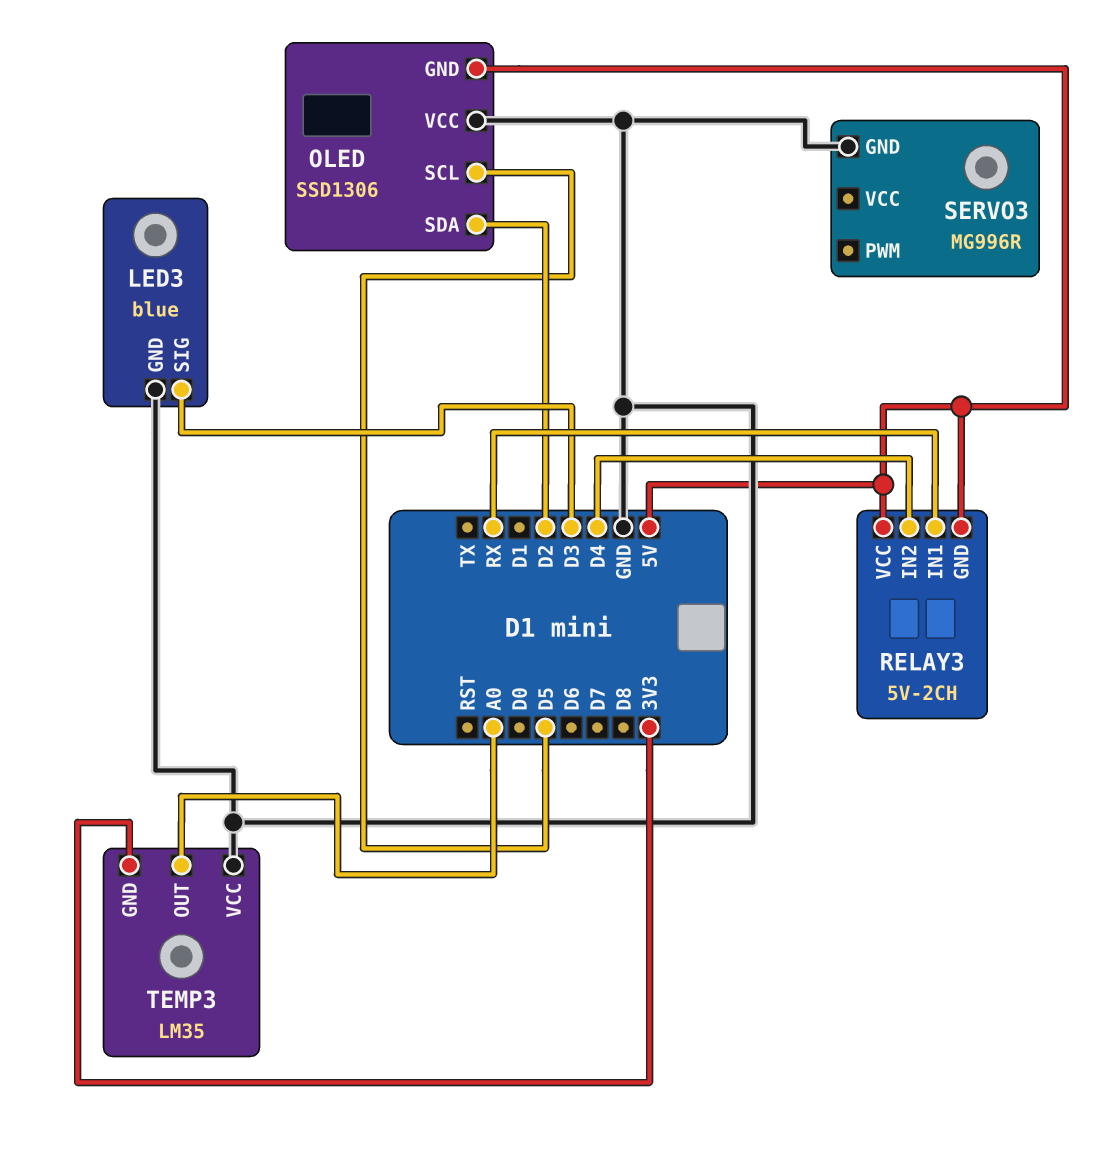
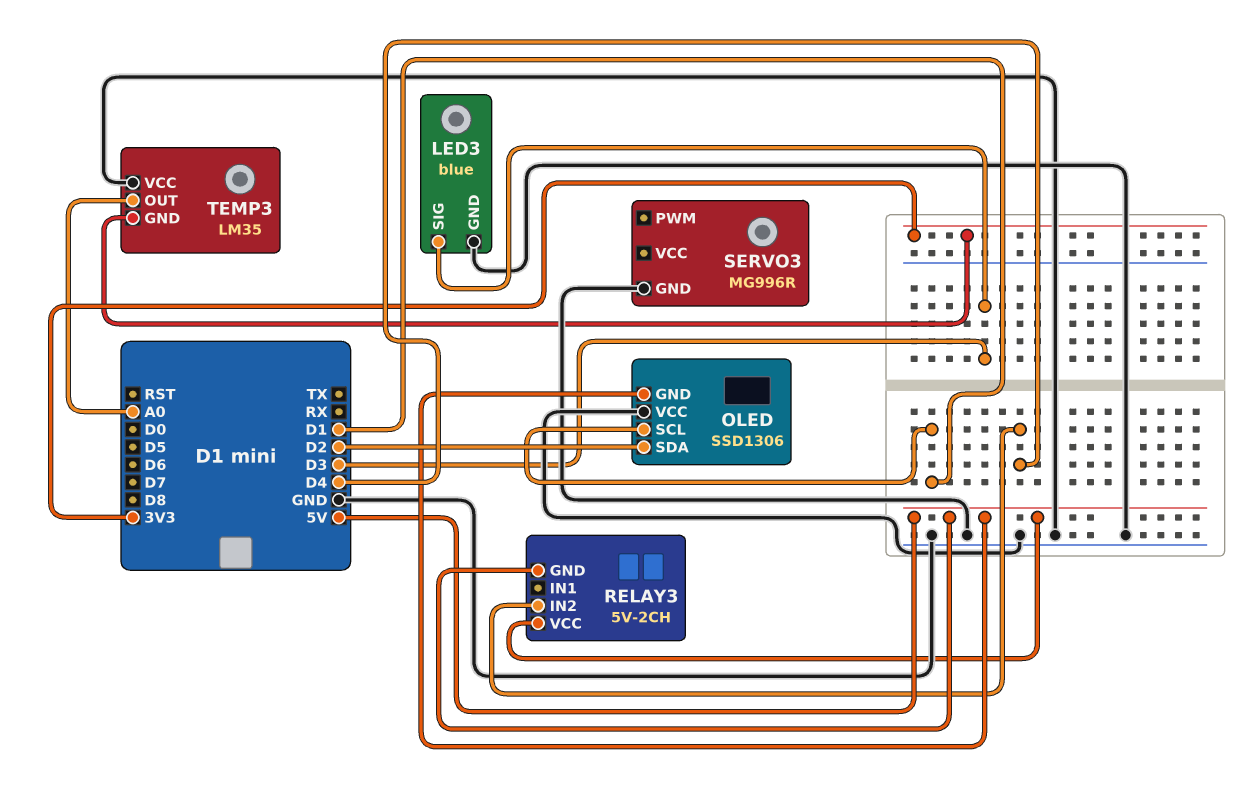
OLED pin SCL: D5 -> D1
RELAY3 pin IN1: RX -> none

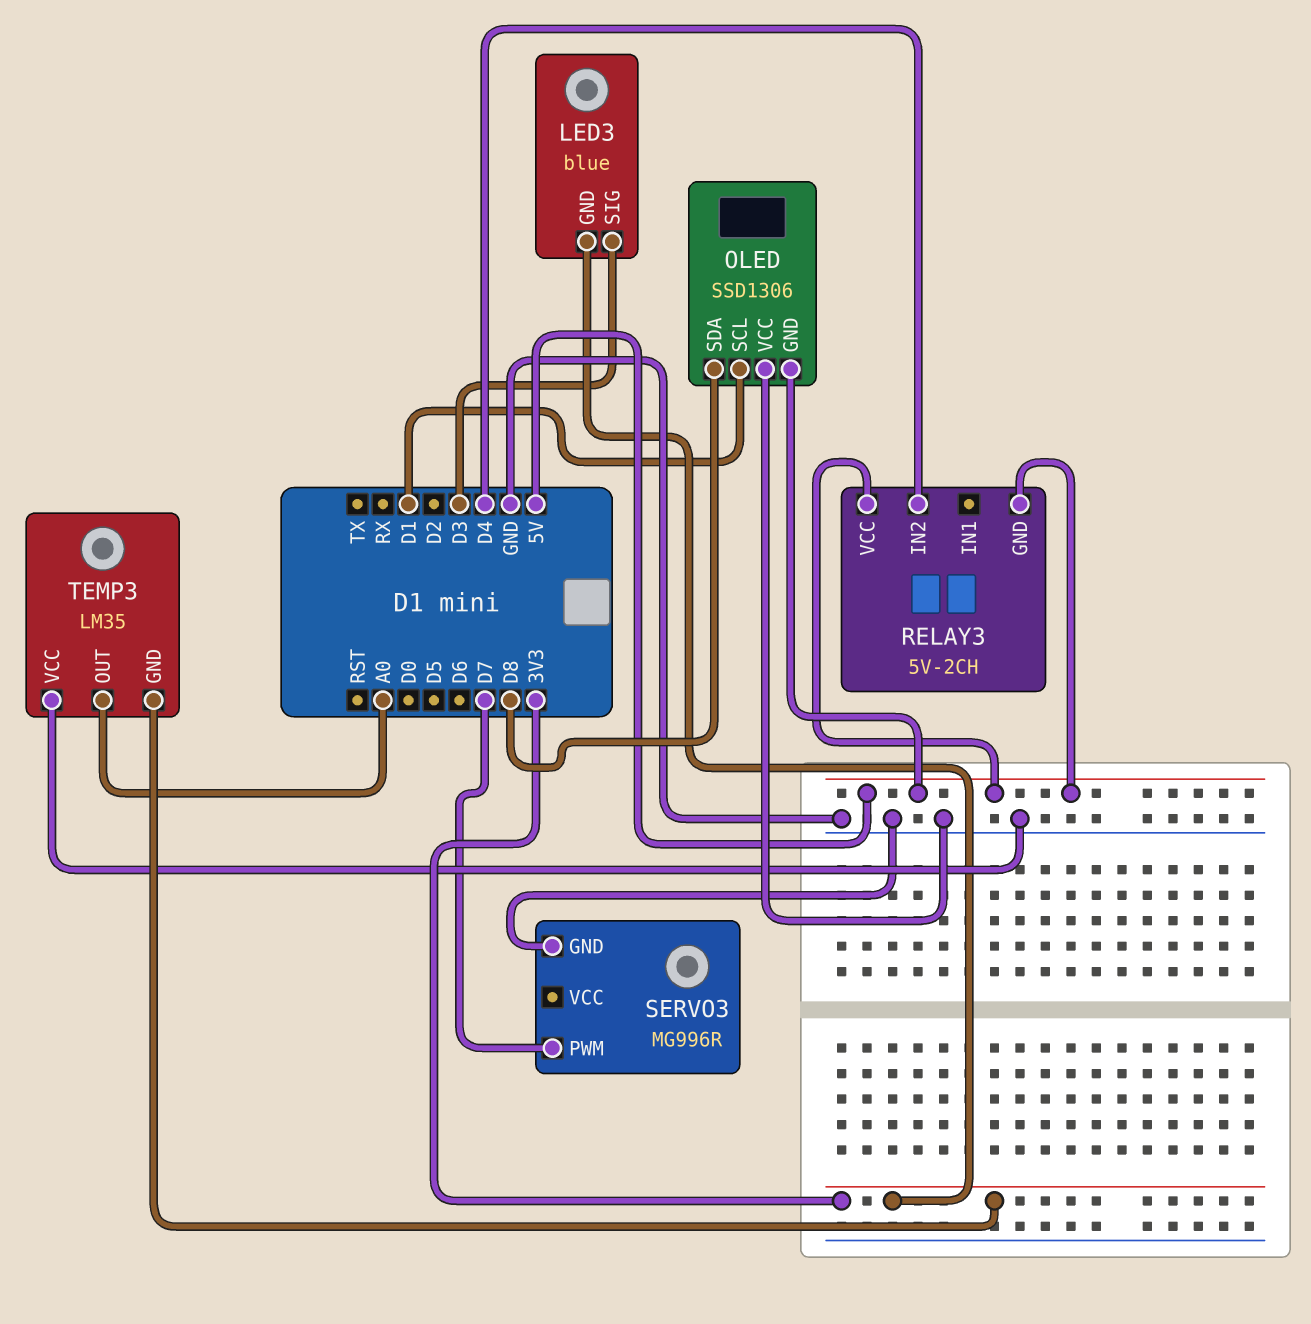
LED3 pin GND: GND -> 3V3
OLED pin SDA: D2 -> D8
SERVO3 pin PWM: none -> D7

